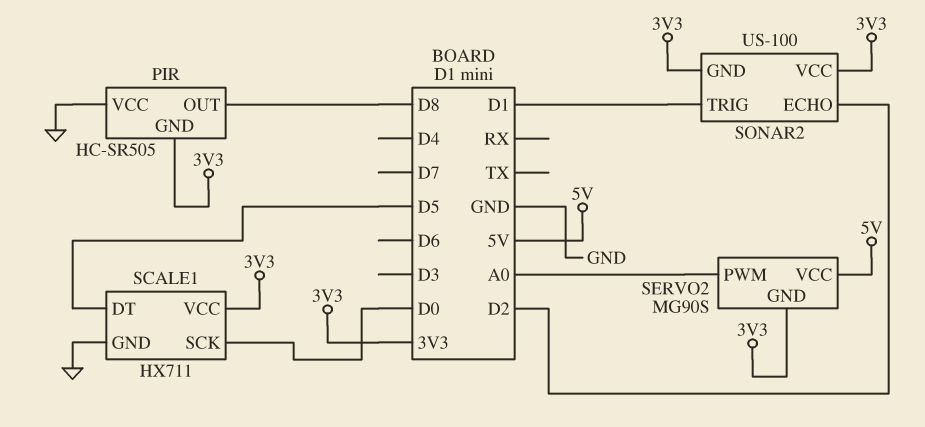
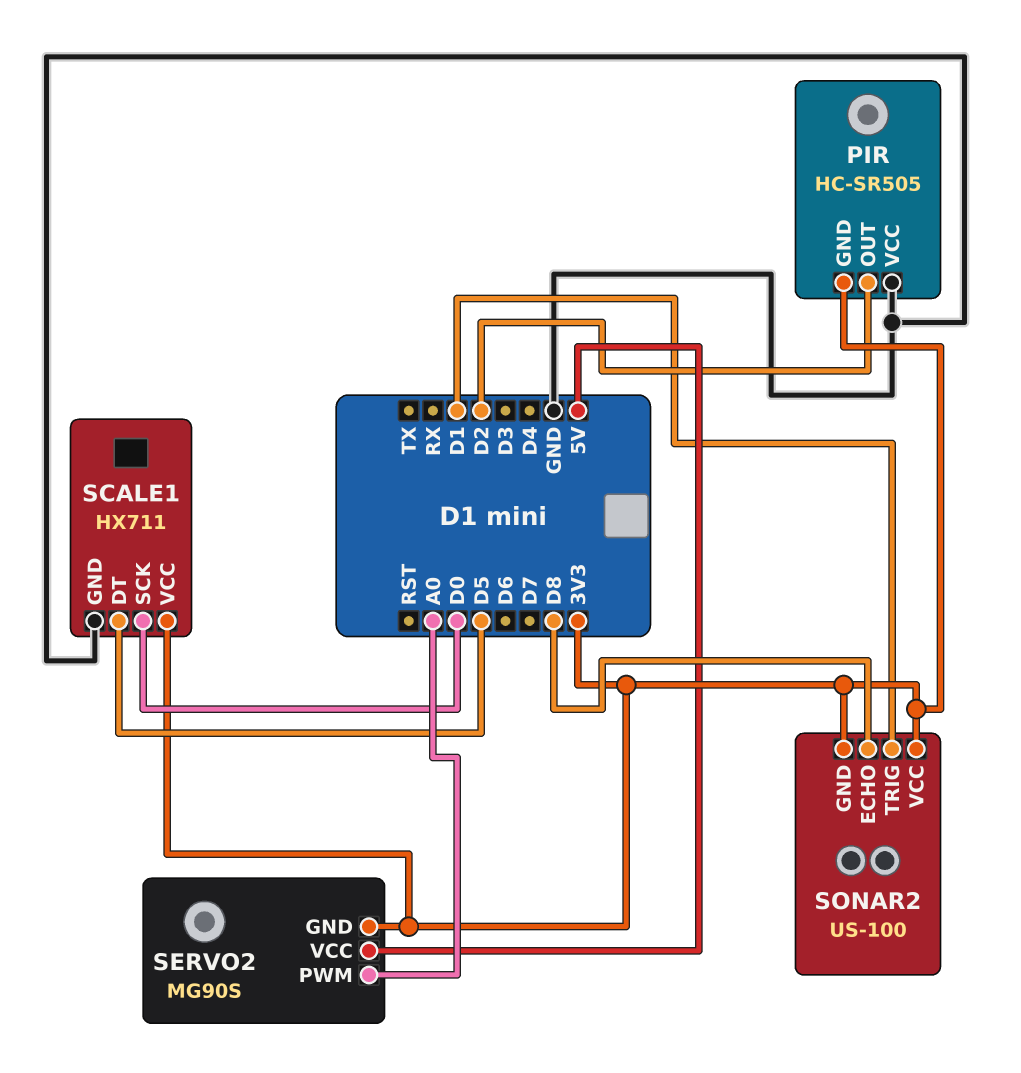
PIR pin OUT: D8 -> D2
SONAR2 pin ECHO: D2 -> D8

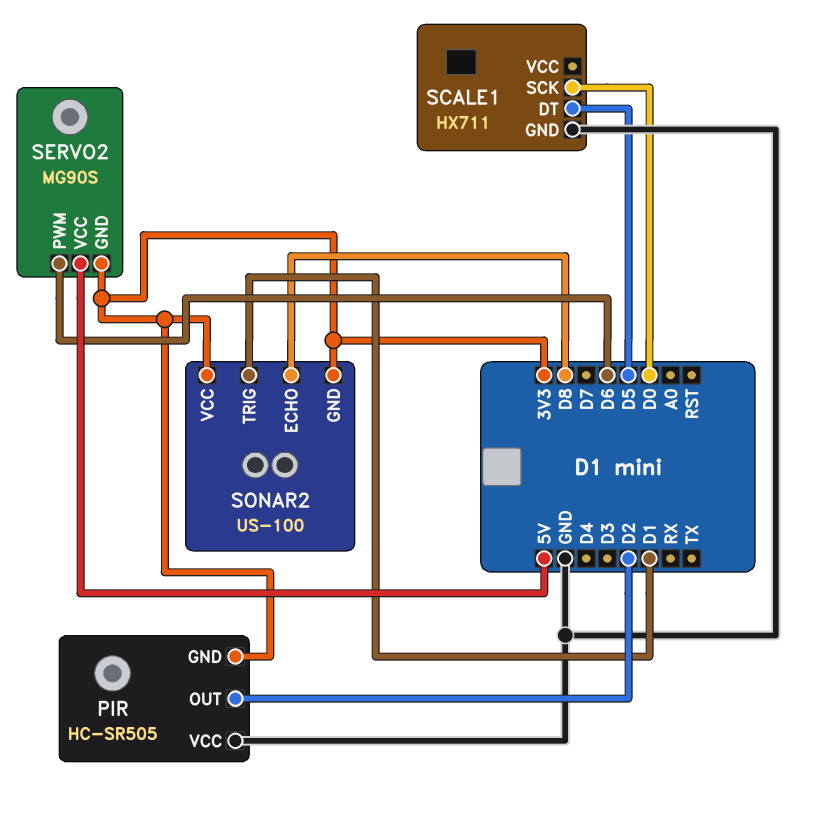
SCALE1 pin VCC: 3V3 -> none
SERVO2 pin PWM: A0 -> D6

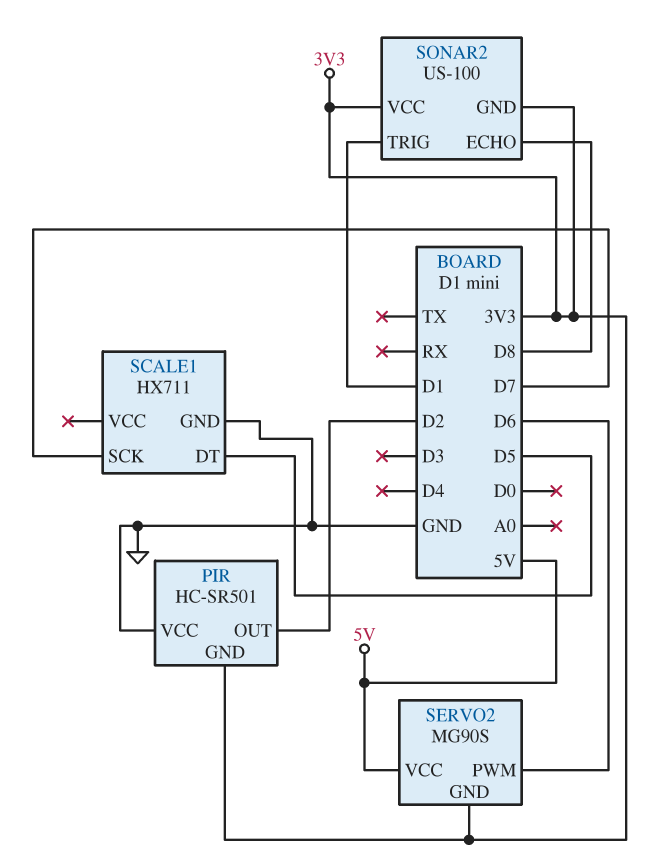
PIR: HC-SR505 -> HC-SR501
SCALE1 pin SCK: D0 -> D7

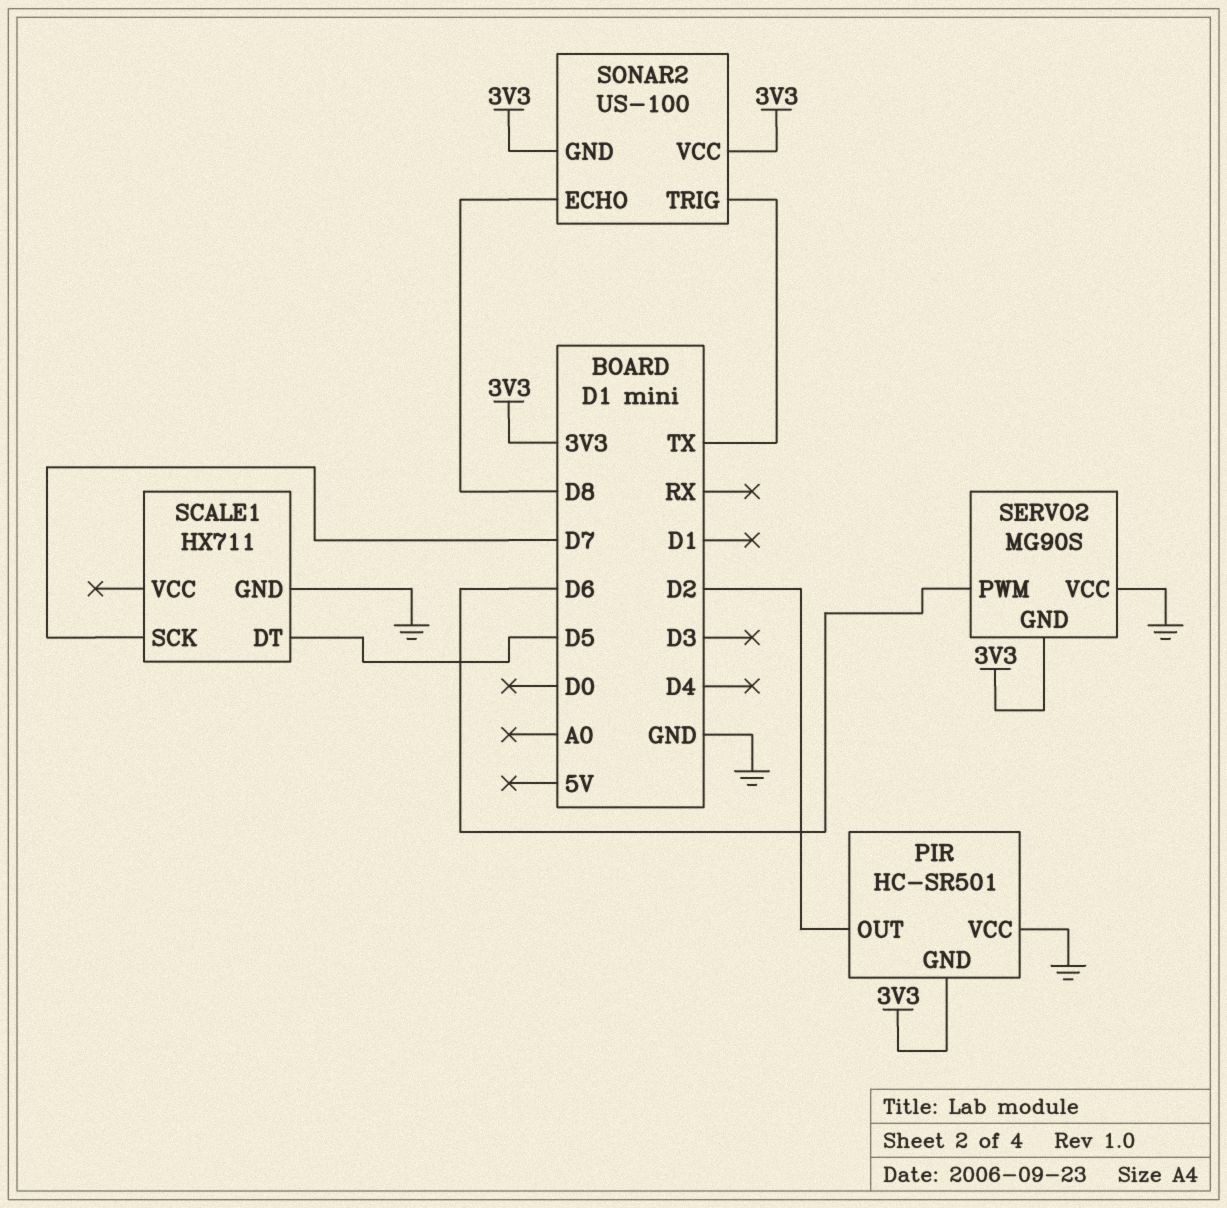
SERVO2 pin VCC: 5V -> GND
SONAR2 pin TRIG: D1 -> TX

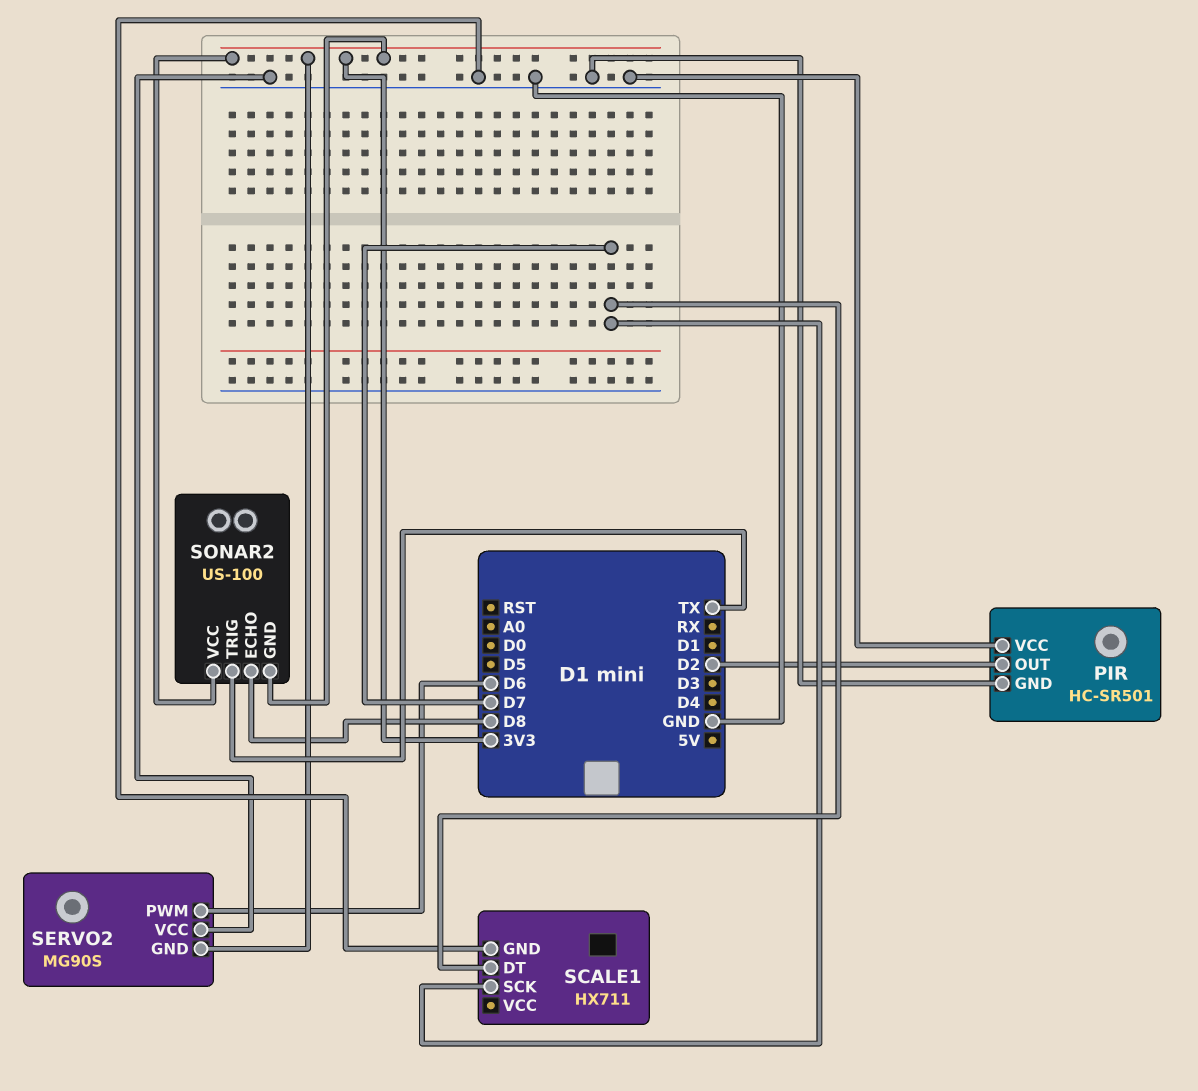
PIR pin GND: 3V3 -> GND
SCALE1 pin DT: D5 -> D7

